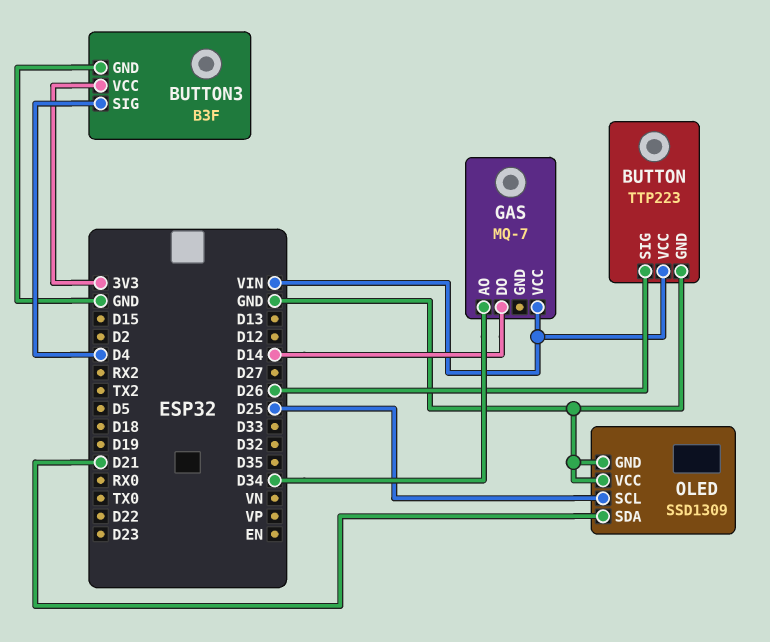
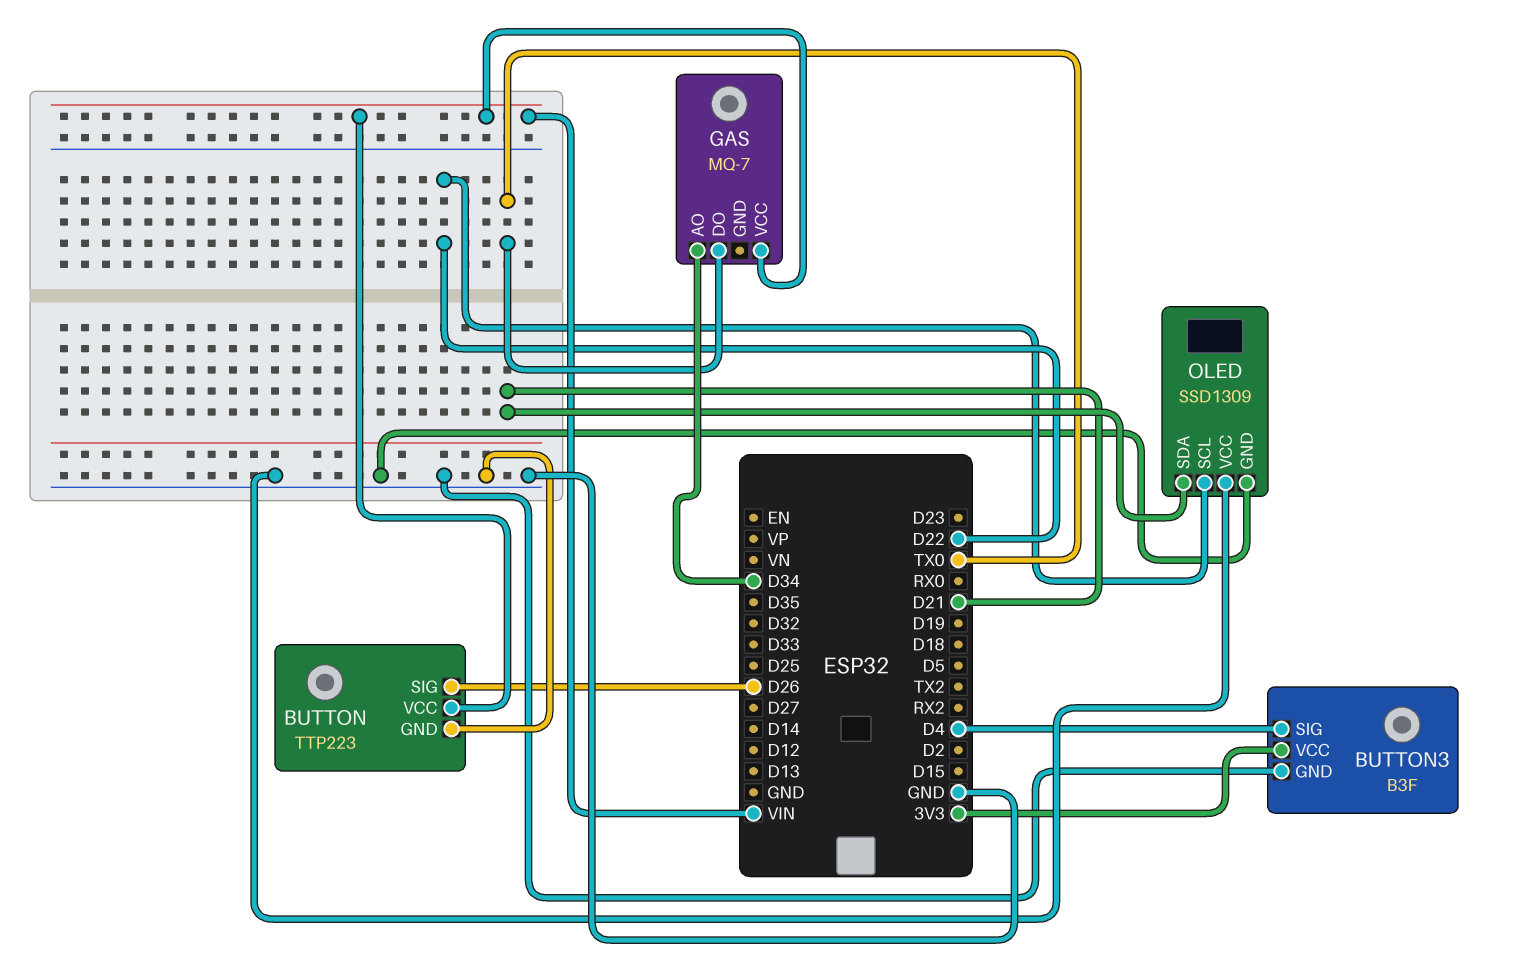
GAS pin DO: D14 -> TX0
OLED pin SCL: D25 -> D22

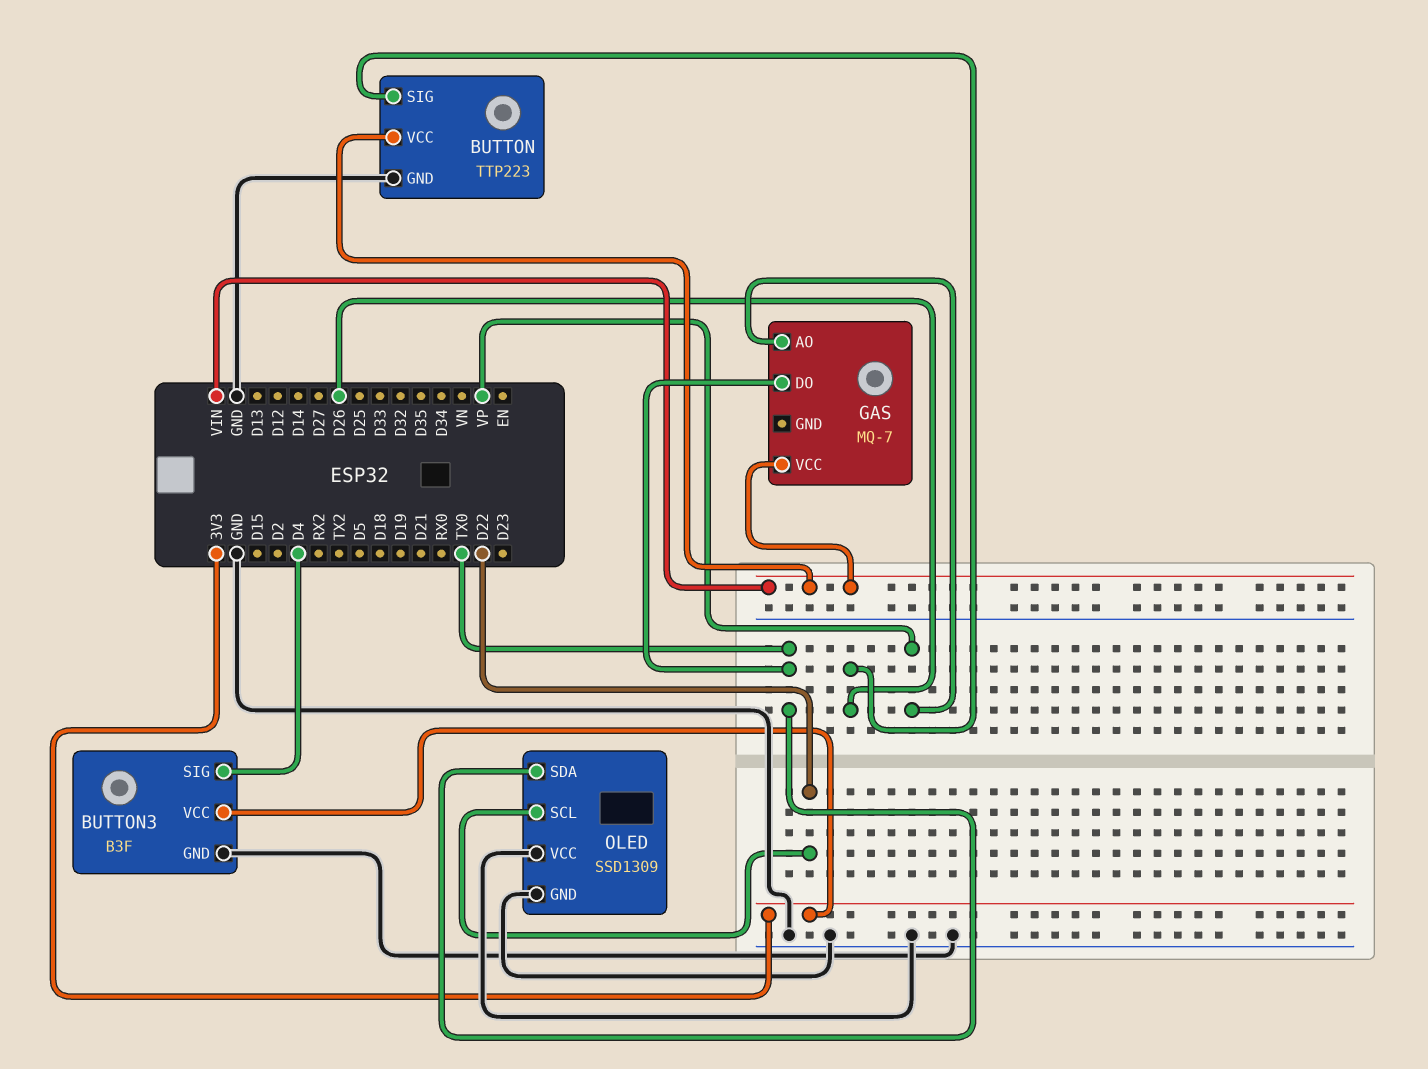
GAS pin AO: D34 -> VP
OLED pin SDA: D21 -> TX0

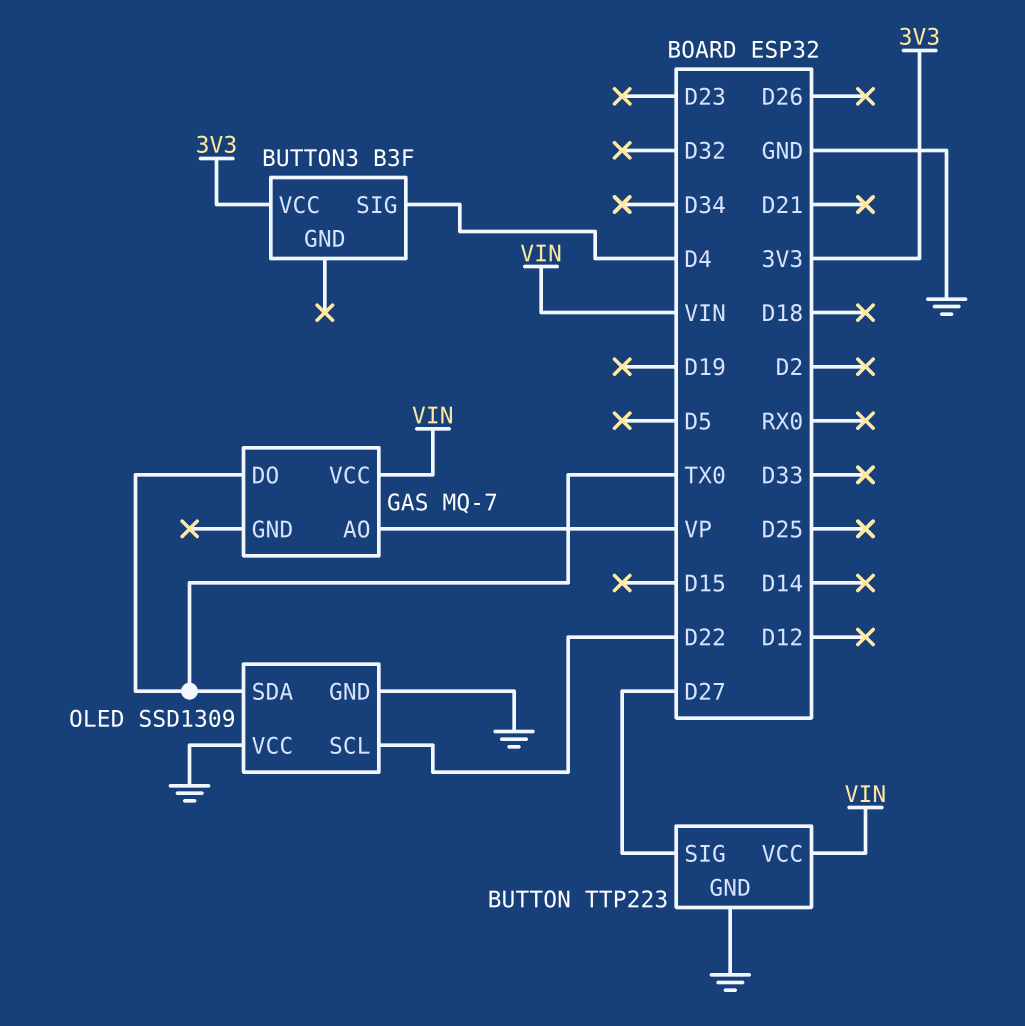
BUTTON pin SIG: D26 -> D27
BUTTON3 pin GND: GND -> none

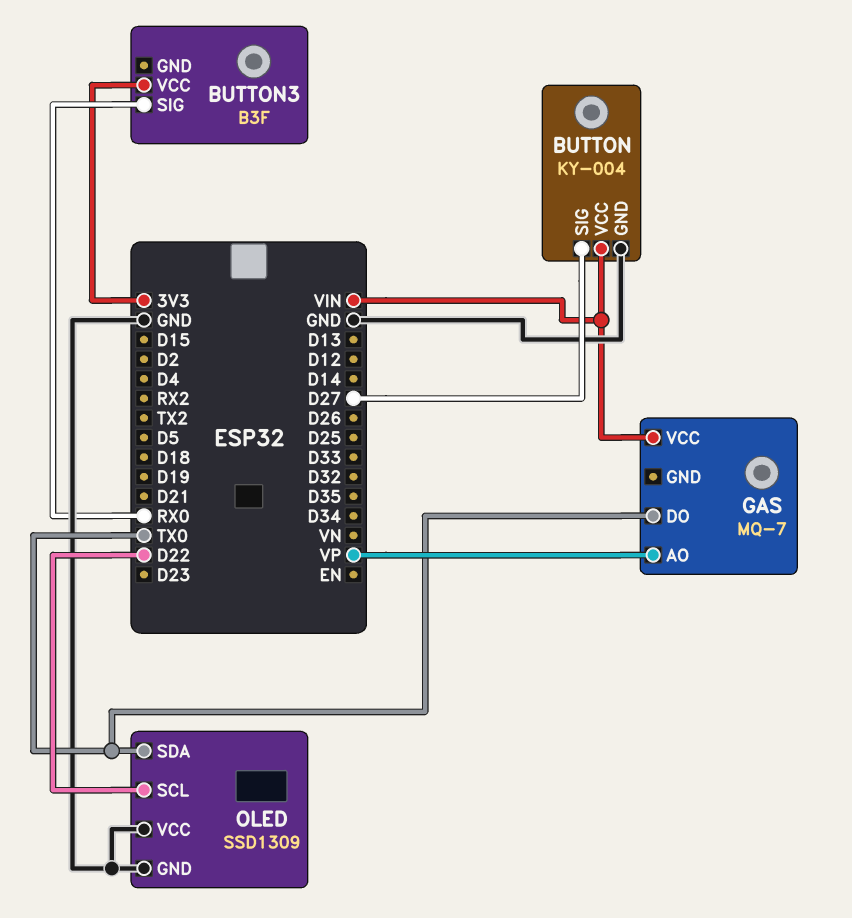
BUTTON: TTP223 -> KY-004
BUTTON3 pin SIG: D4 -> RX0

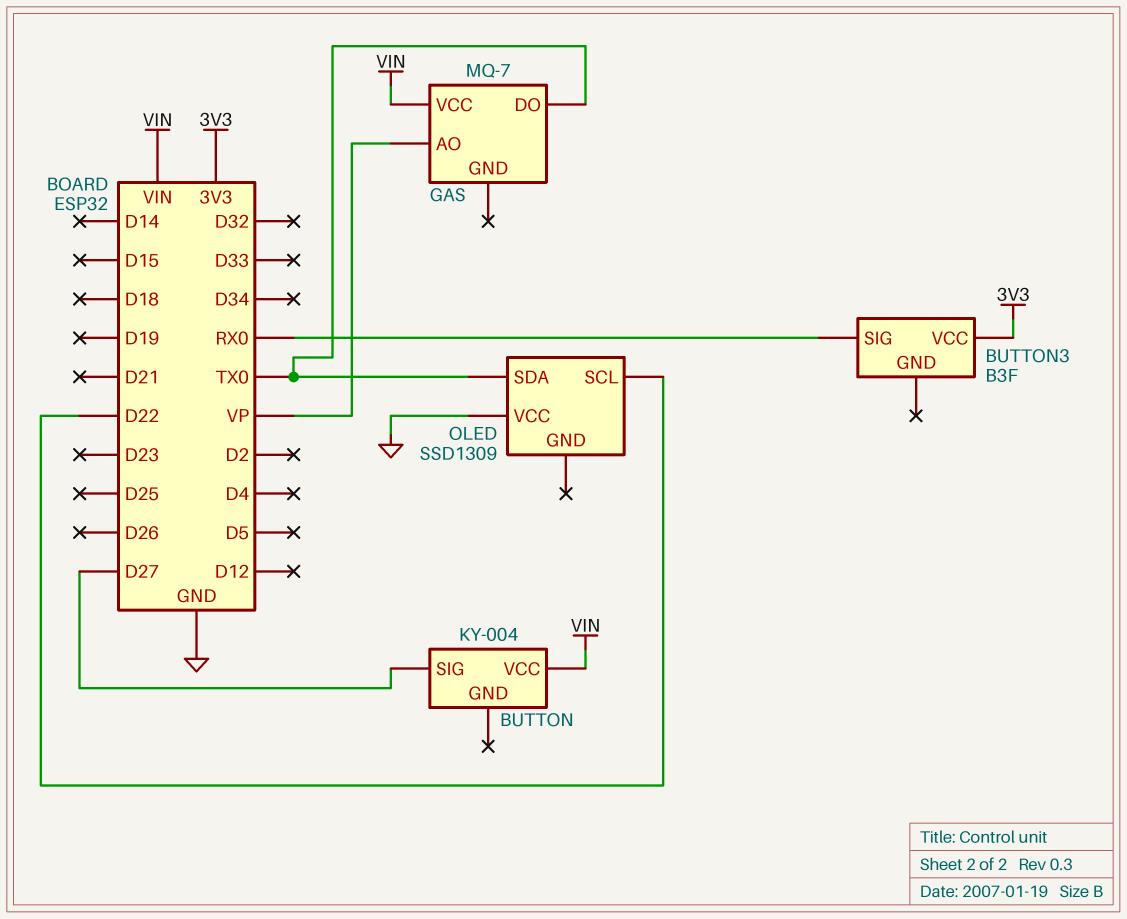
BUTTON pin GND: GND -> none
OLED pin GND: GND -> none

